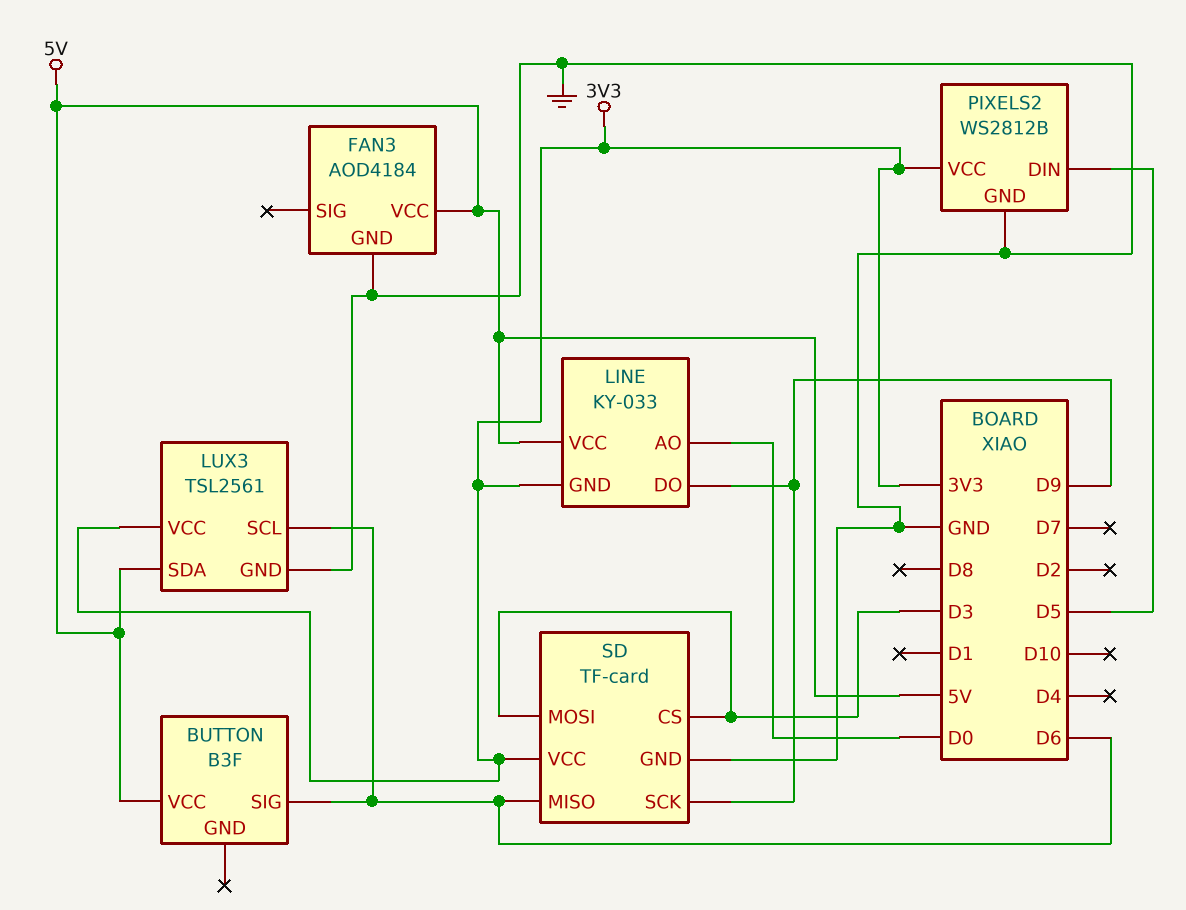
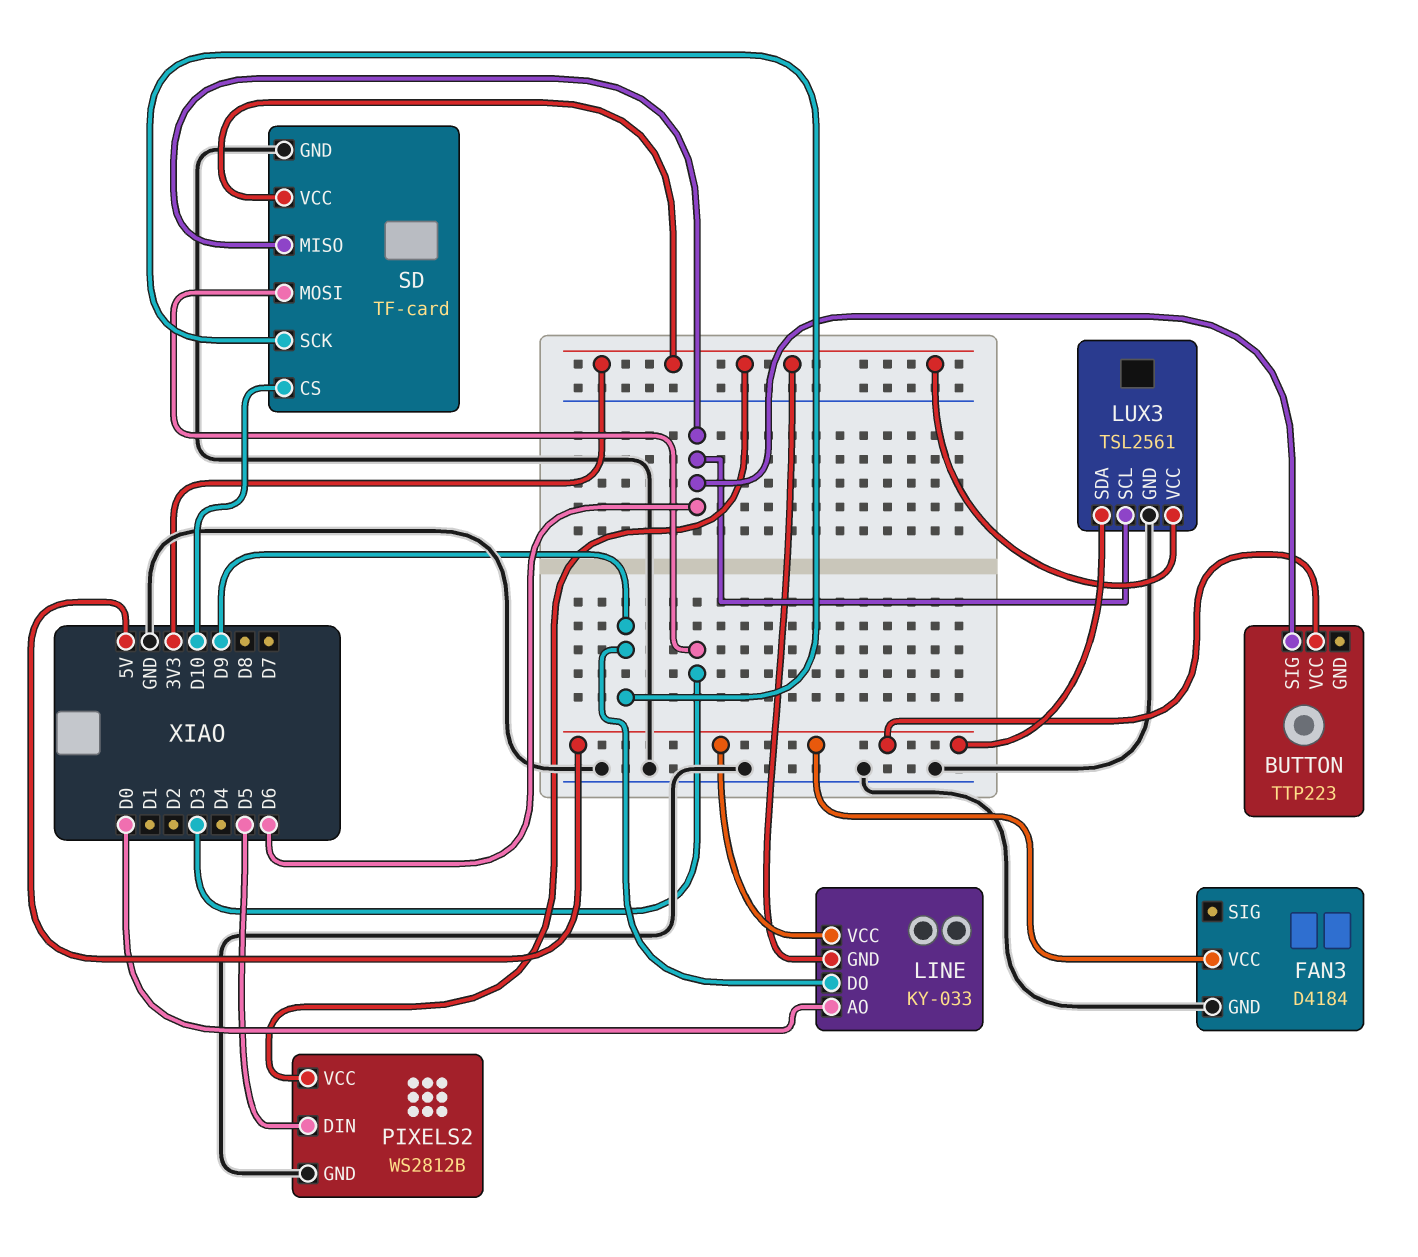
BUTTON: B3F -> TTP223
FAN3: AOD4184 -> D4184
SD pin CS: D3 -> D10

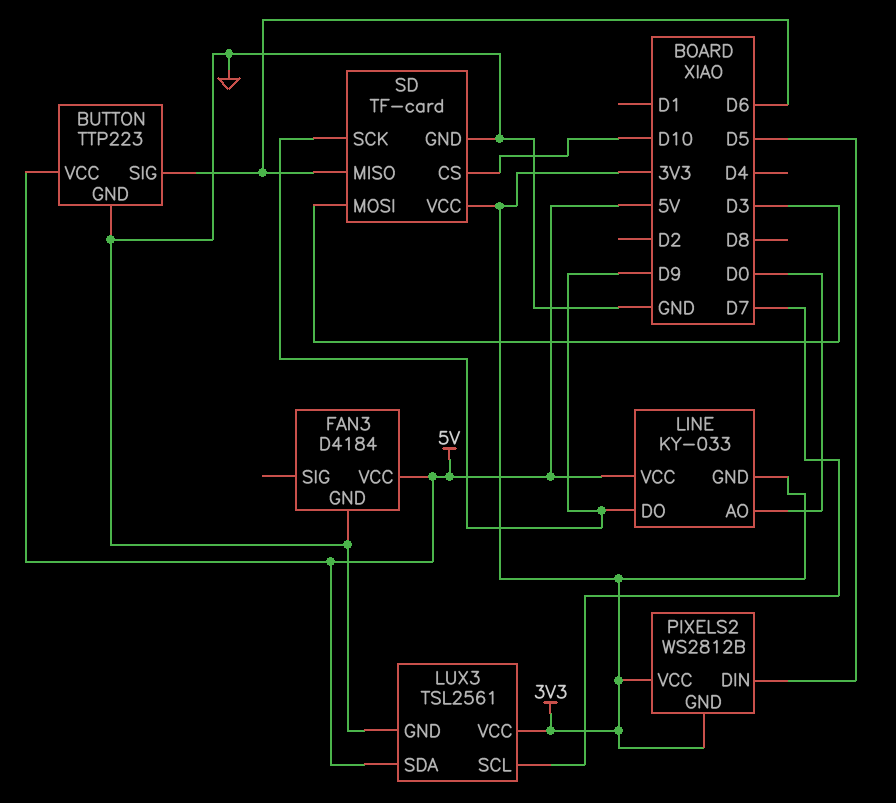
BUTTON pin GND: none -> GND
LUX3 pin SCL: D6 -> D7
PIXELS2 pin GND: GND -> 3V3

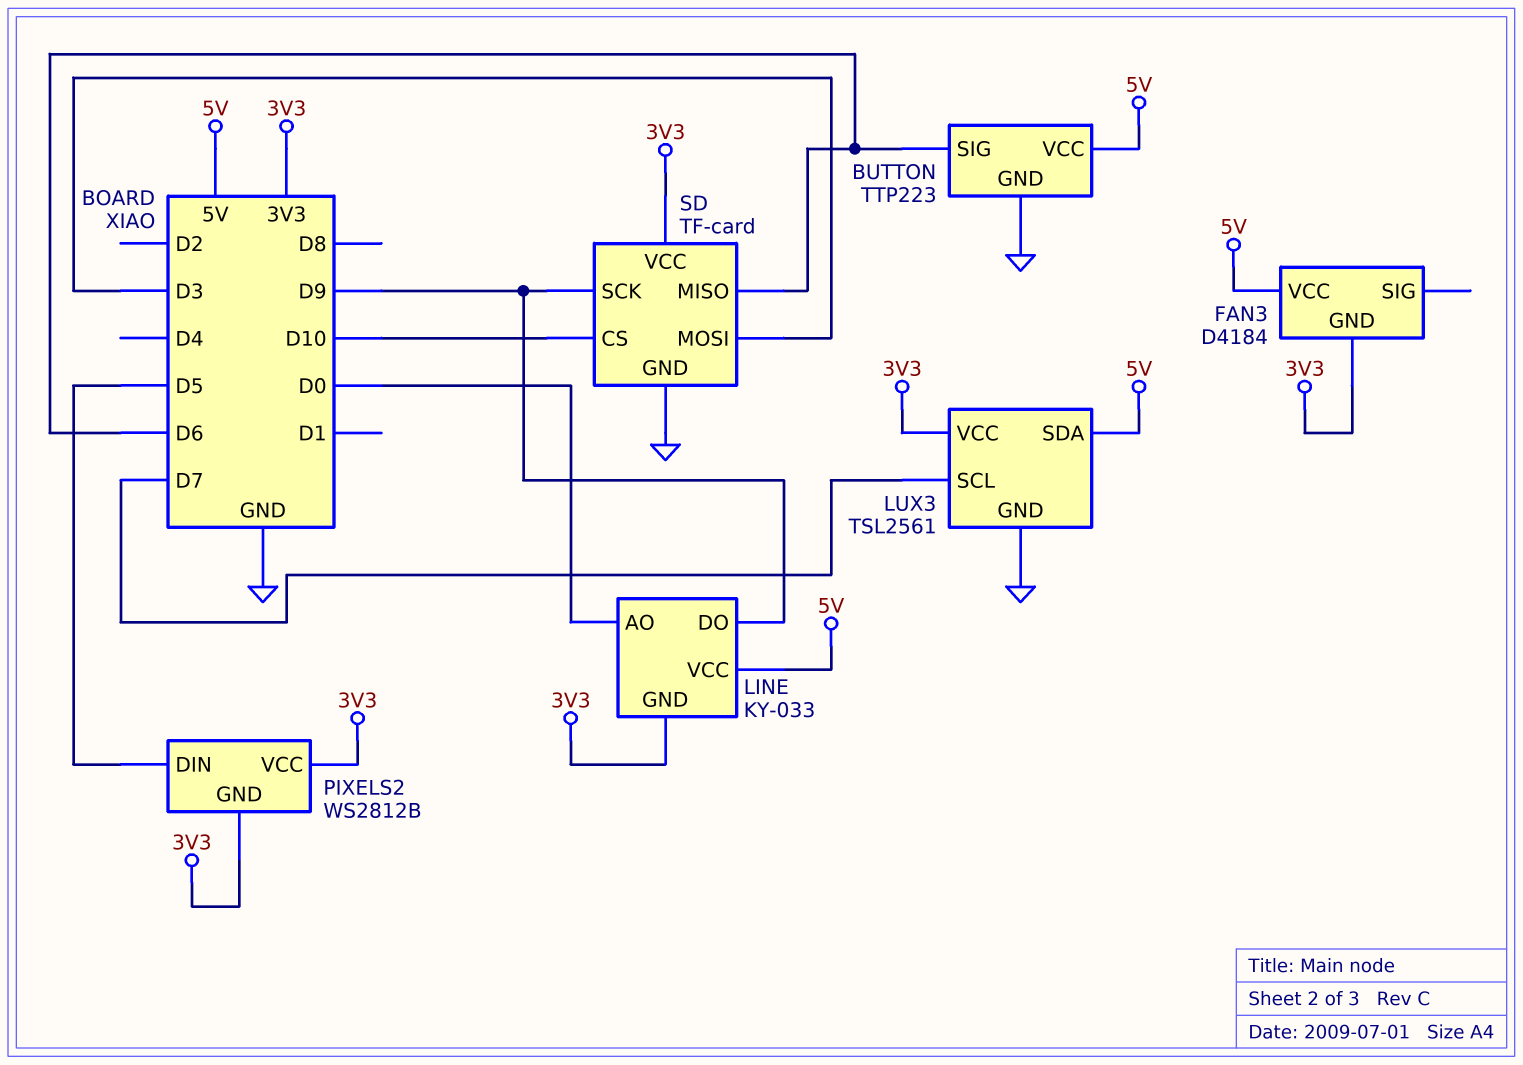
FAN3 pin GND: GND -> 3V3

